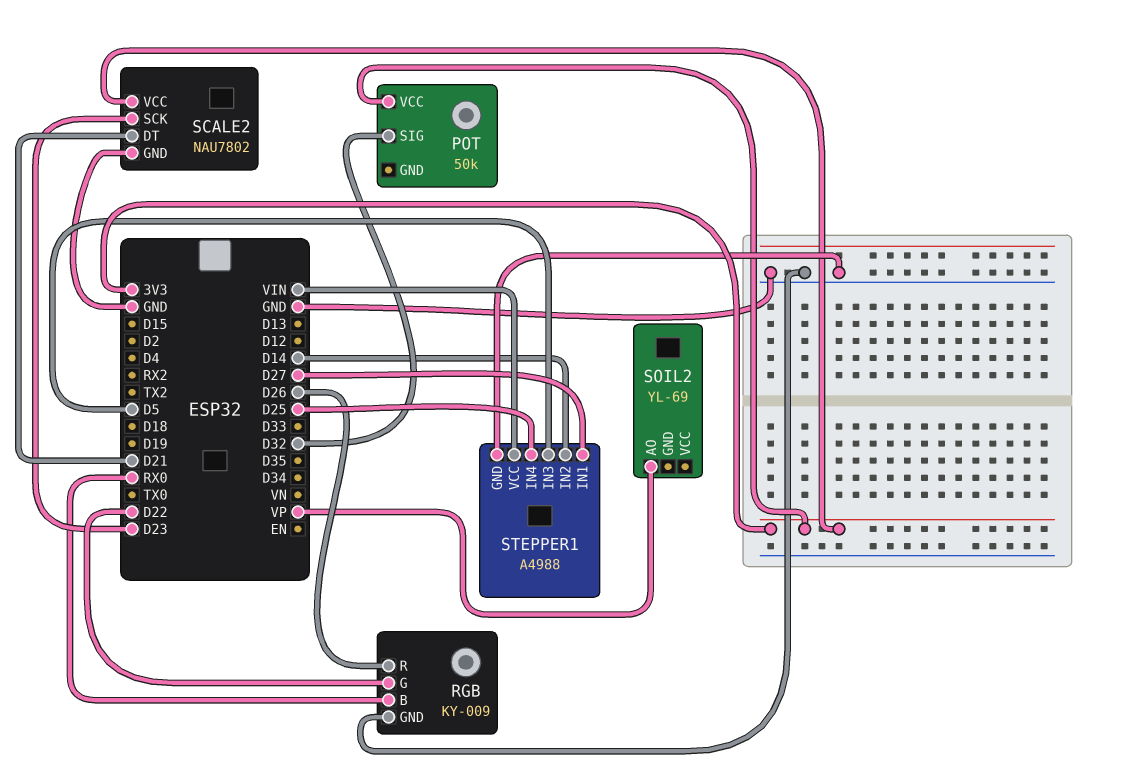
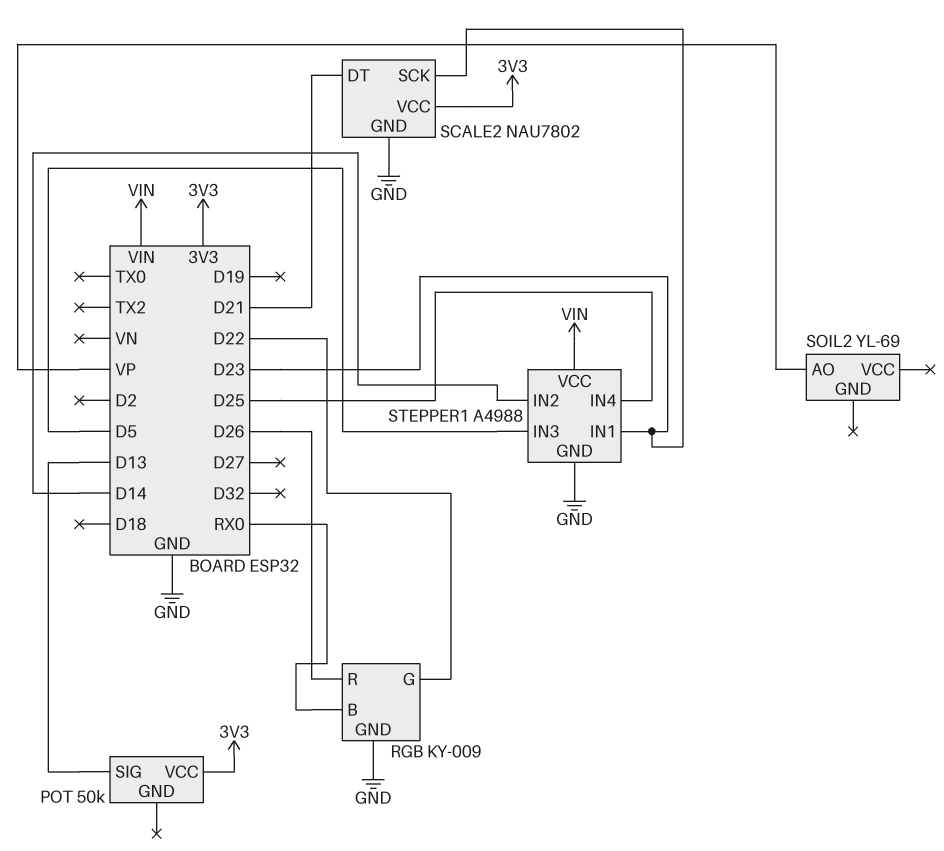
POT pin SIG: D32 -> D13
STEPPER1 pin IN1: D27 -> D23

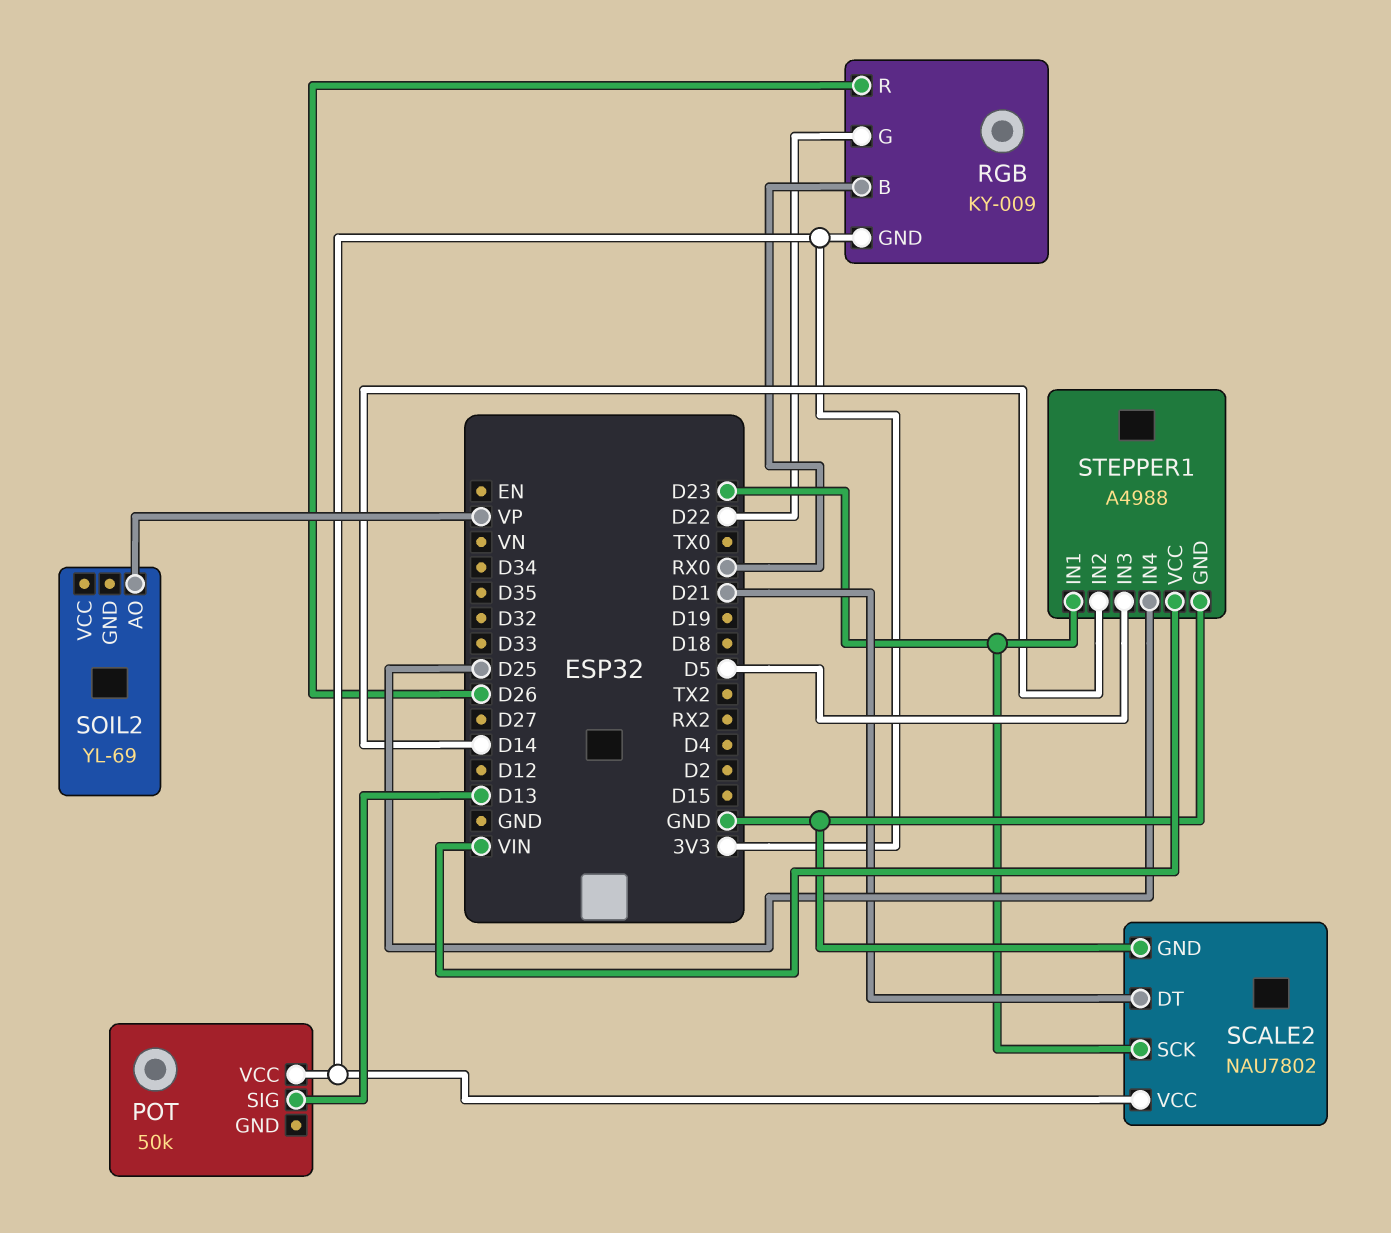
RGB pin GND: GND -> 3V3

